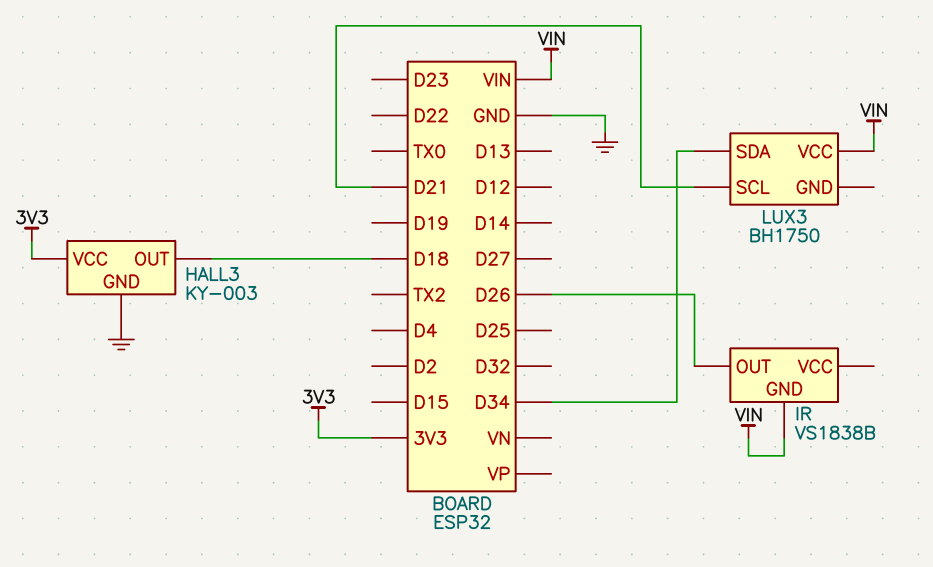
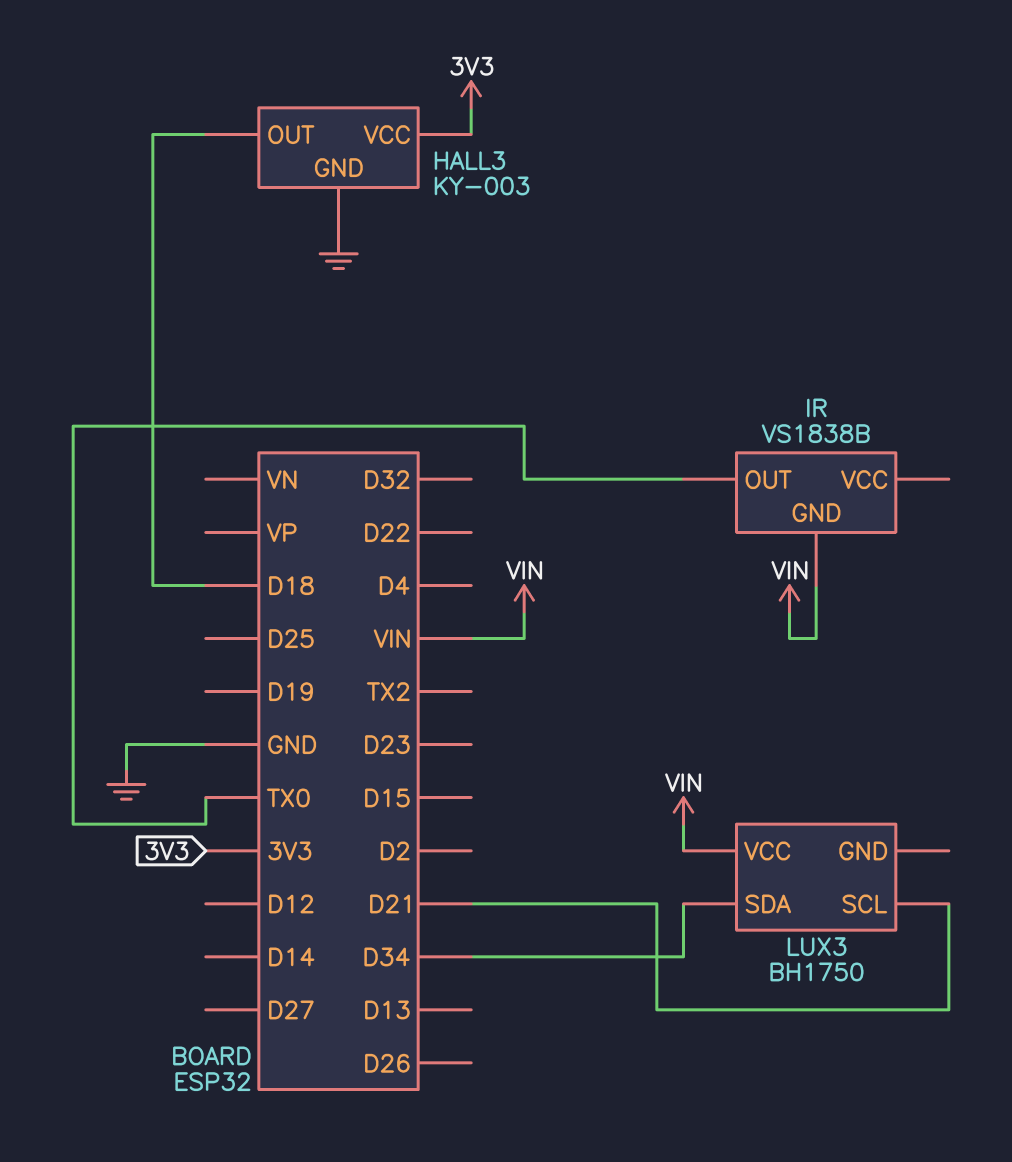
IR pin OUT: D26 -> TX0

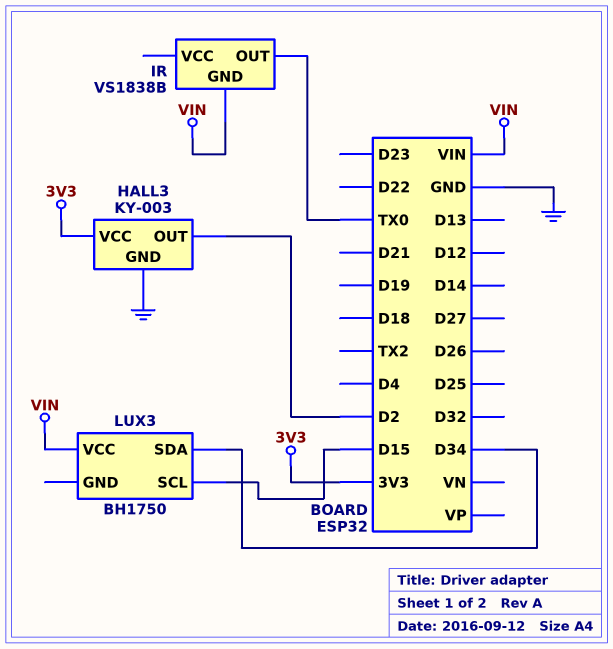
HALL3 pin OUT: D18 -> D2
LUX3 pin SCL: D21 -> D15

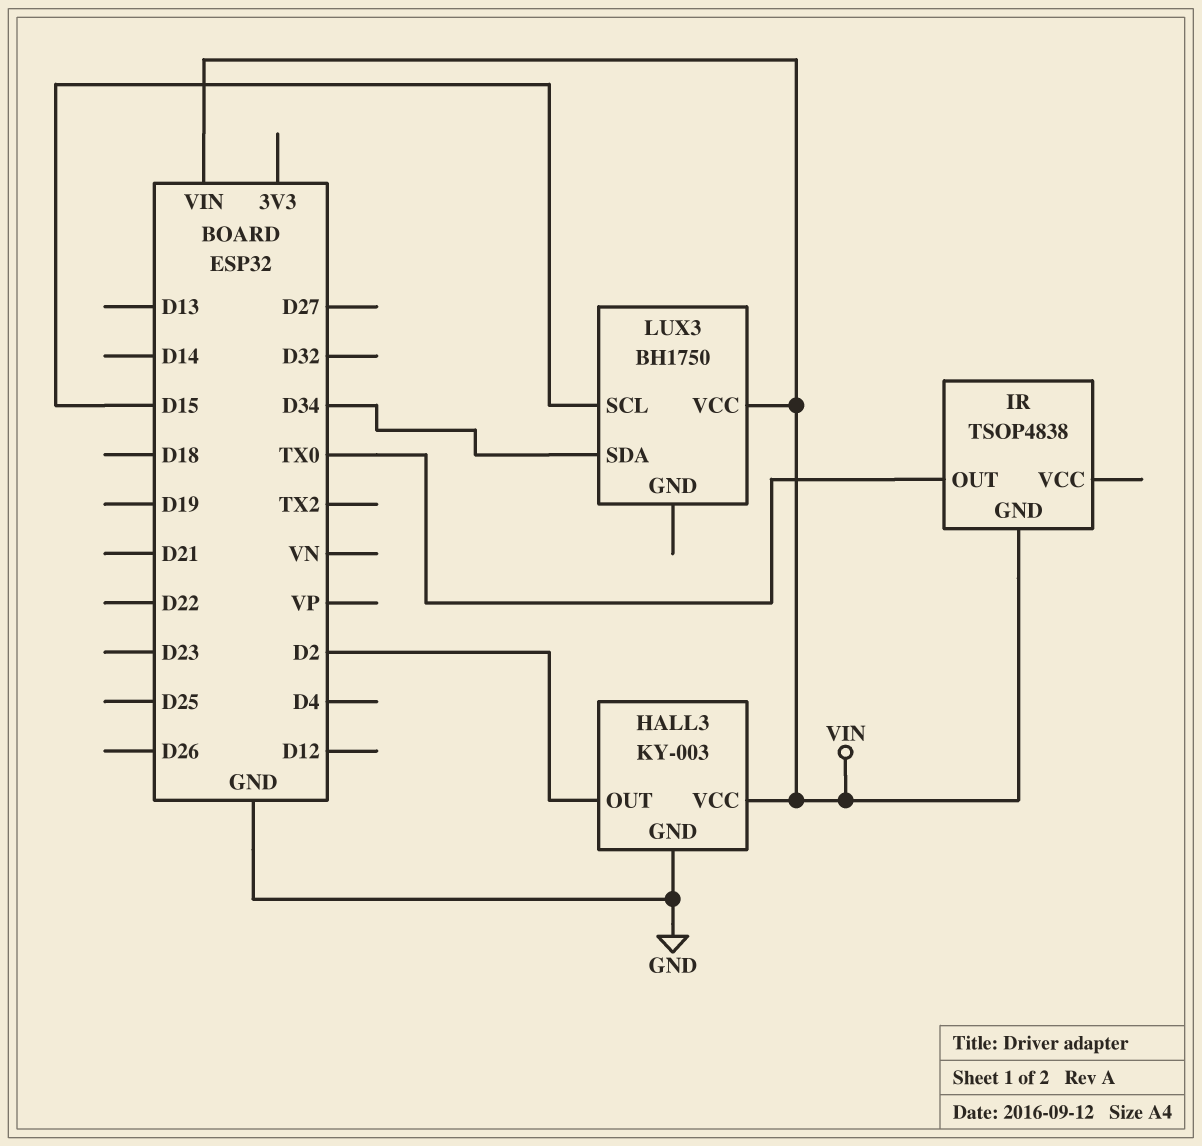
HALL3 pin VCC: 3V3 -> VIN
IR: VS1838B -> TSOP4838

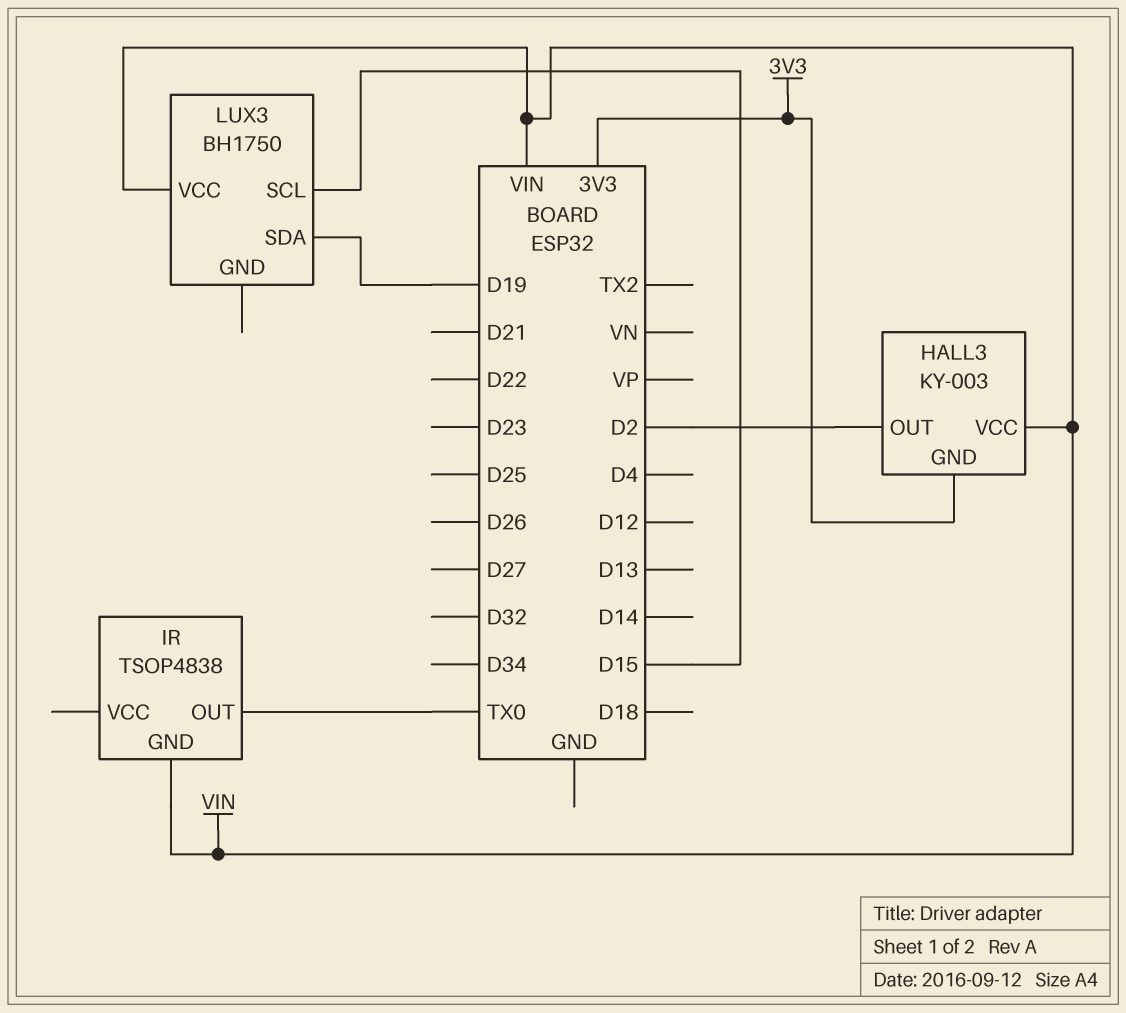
HALL3 pin GND: GND -> 3V3
LUX3 pin SDA: D34 -> D19

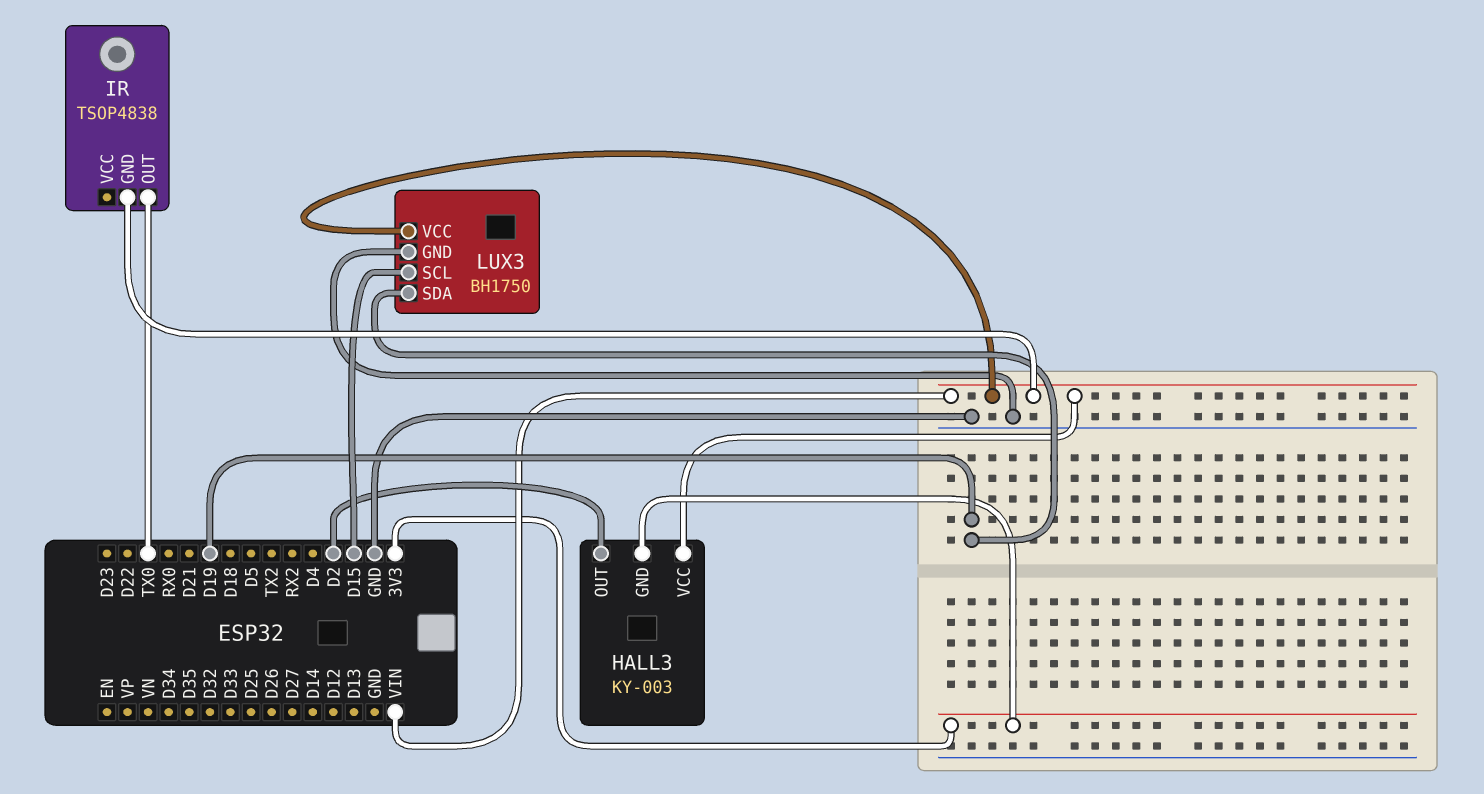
LUX3 pin GND: none -> GND

